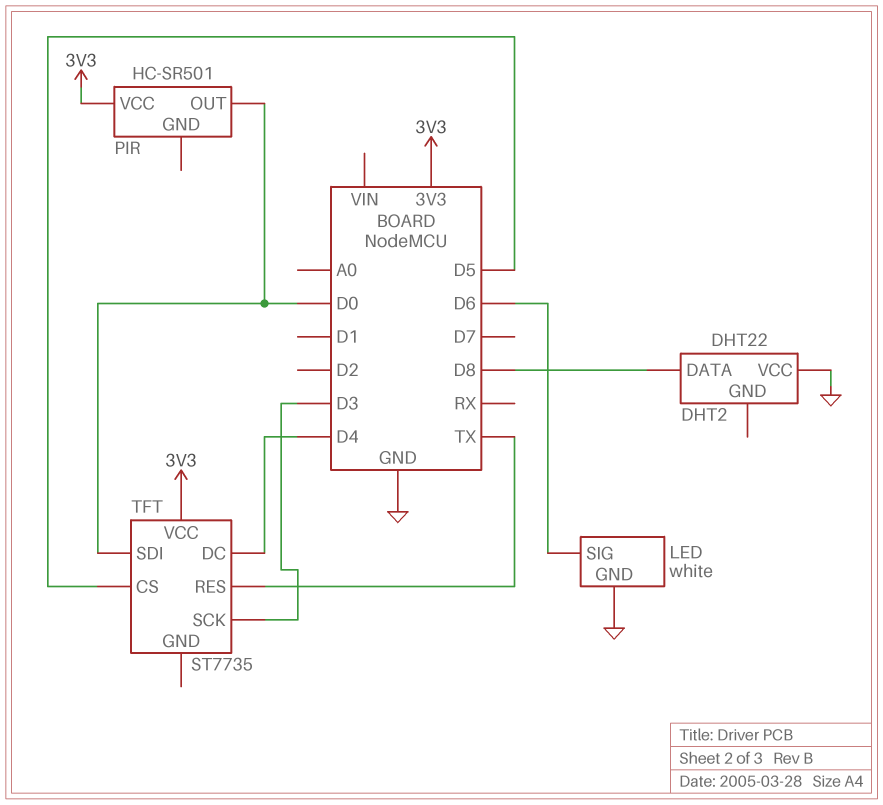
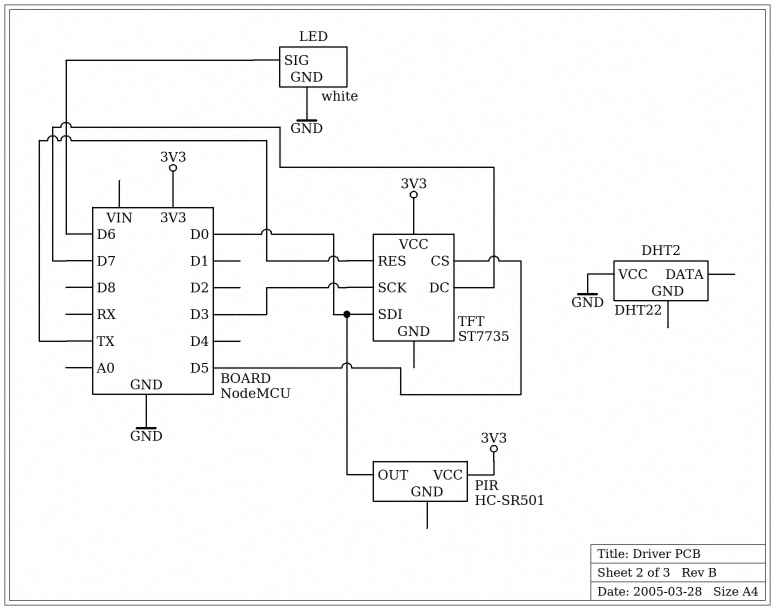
DHT2 pin DATA: D8 -> none
TFT pin DC: D4 -> D7

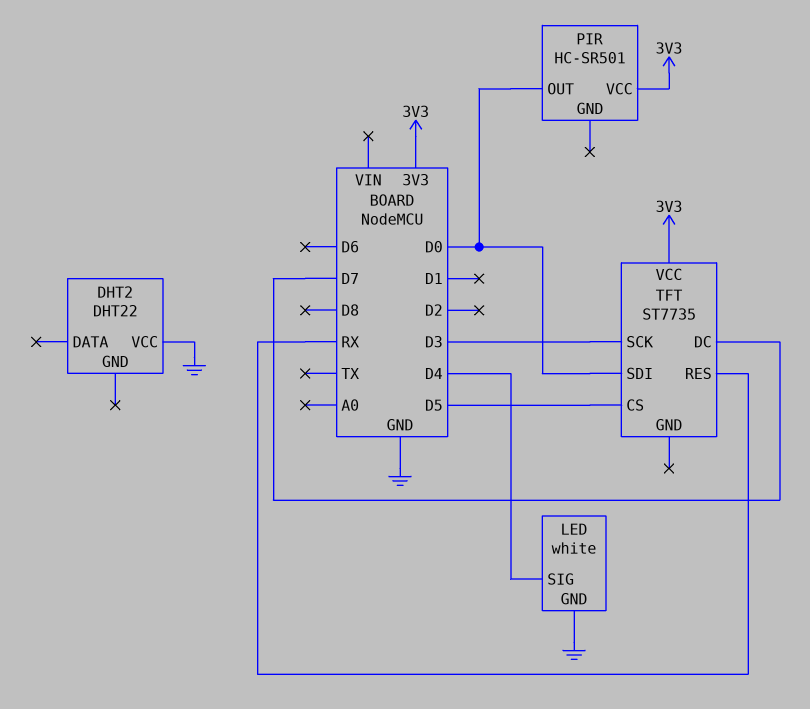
LED pin SIG: D6 -> D4
TFT pin RES: TX -> RX

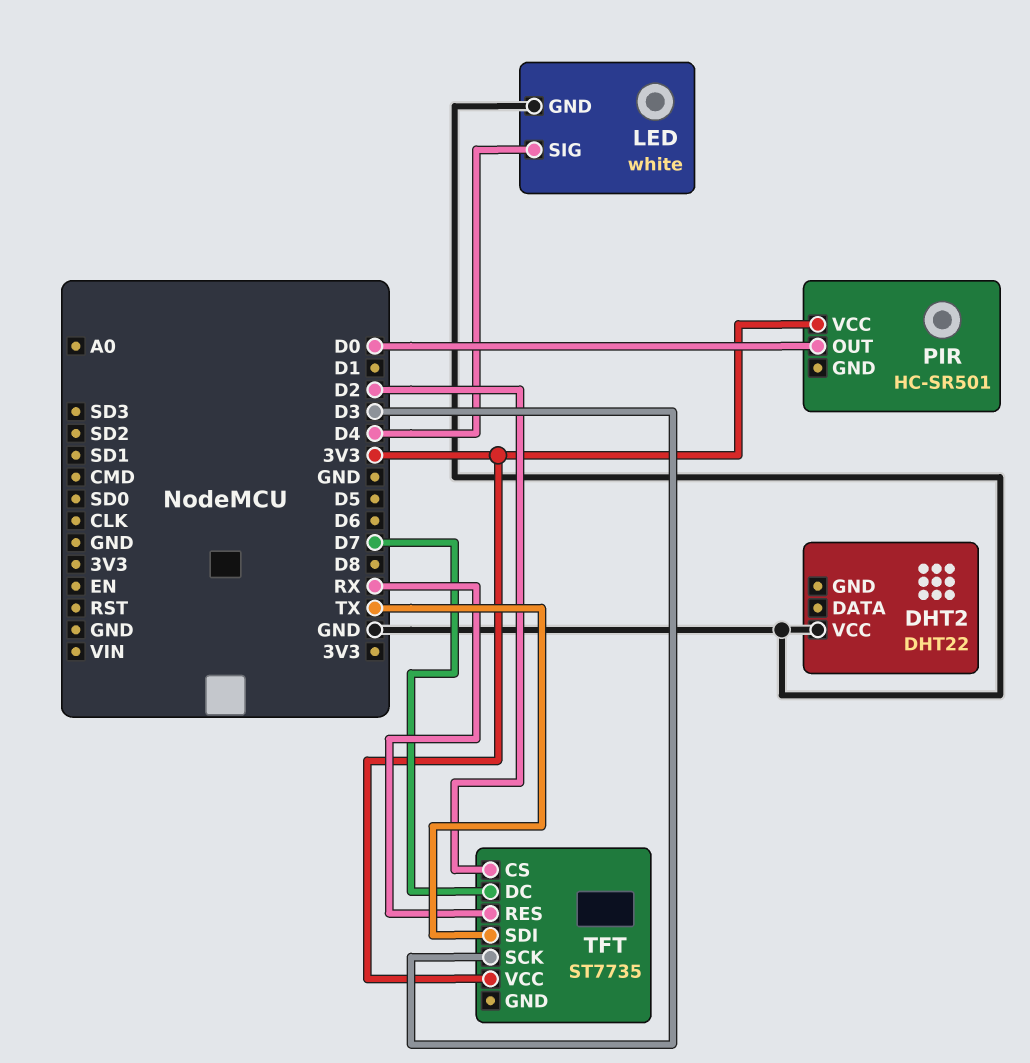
TFT pin CS: D5 -> D2
TFT pin SDI: D0 -> TX

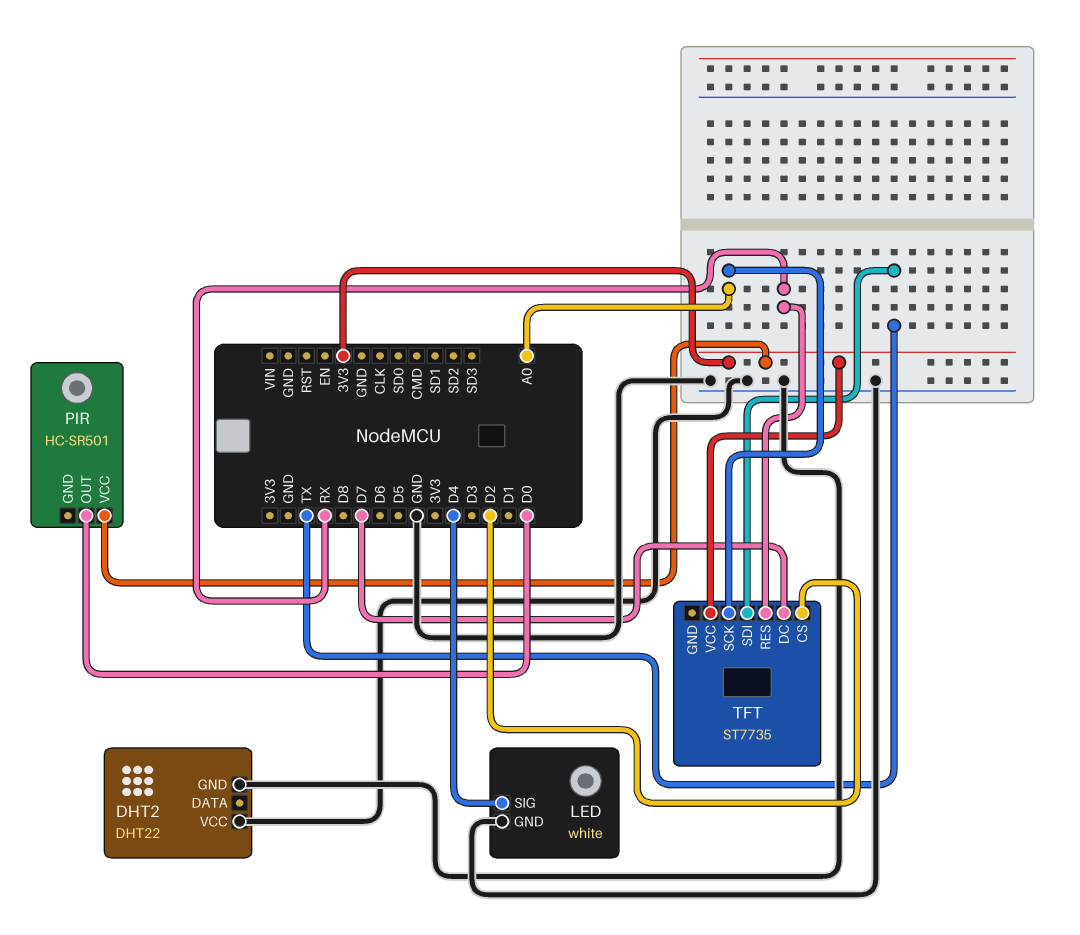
DHT2 pin GND: none -> GND
TFT pin SCK: D3 -> A0

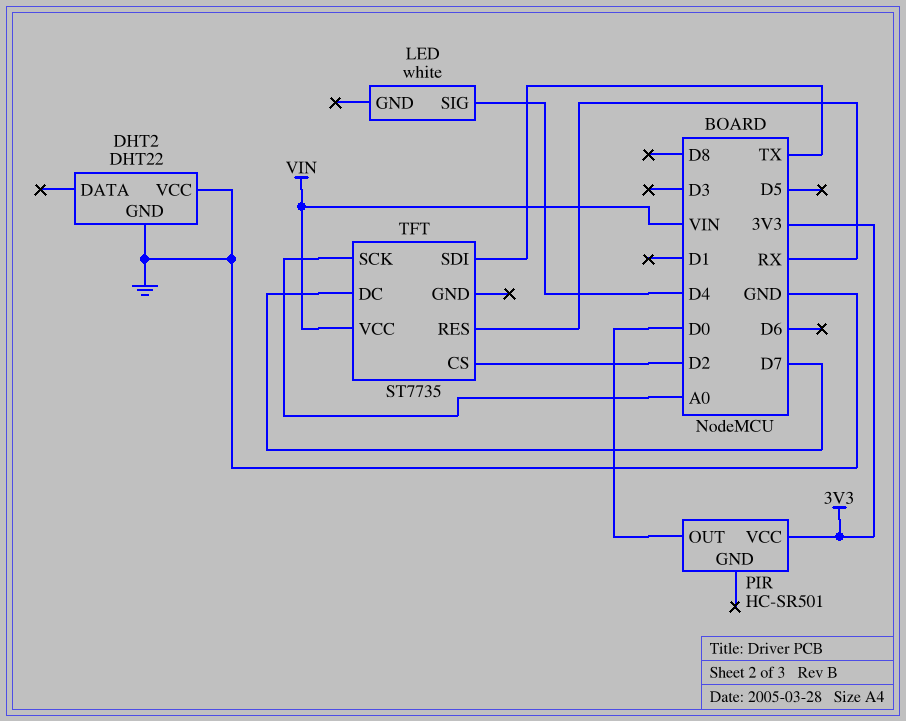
LED pin GND: GND -> none
TFT pin VCC: 3V3 -> VIN

